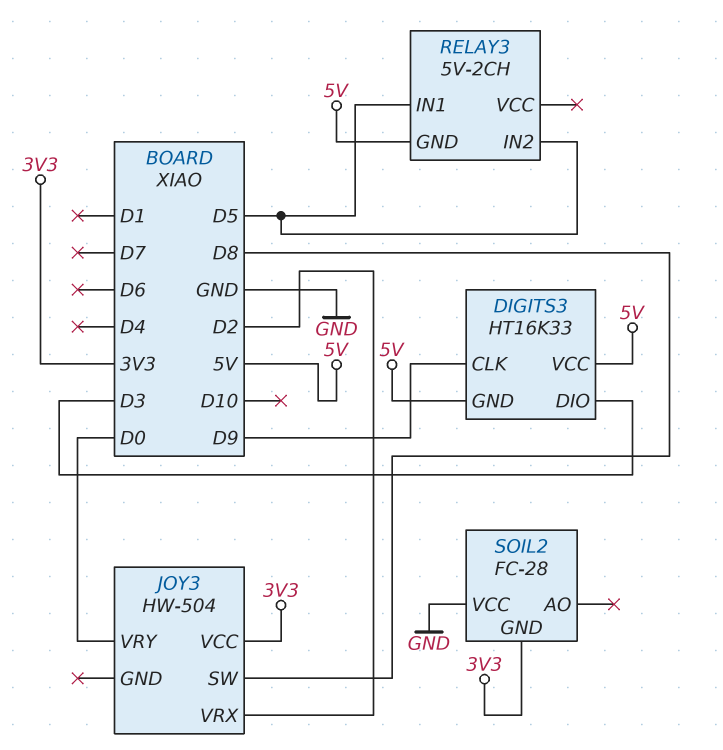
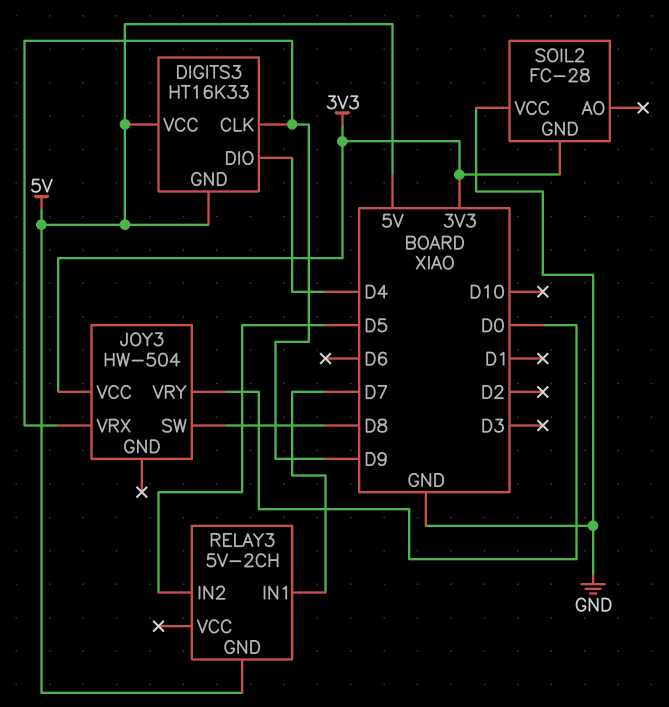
DIGITS3 pin DIO: D3 -> D4
JOY3 pin VRX: D2 -> D9
RELAY3 pin IN1: D5 -> D7

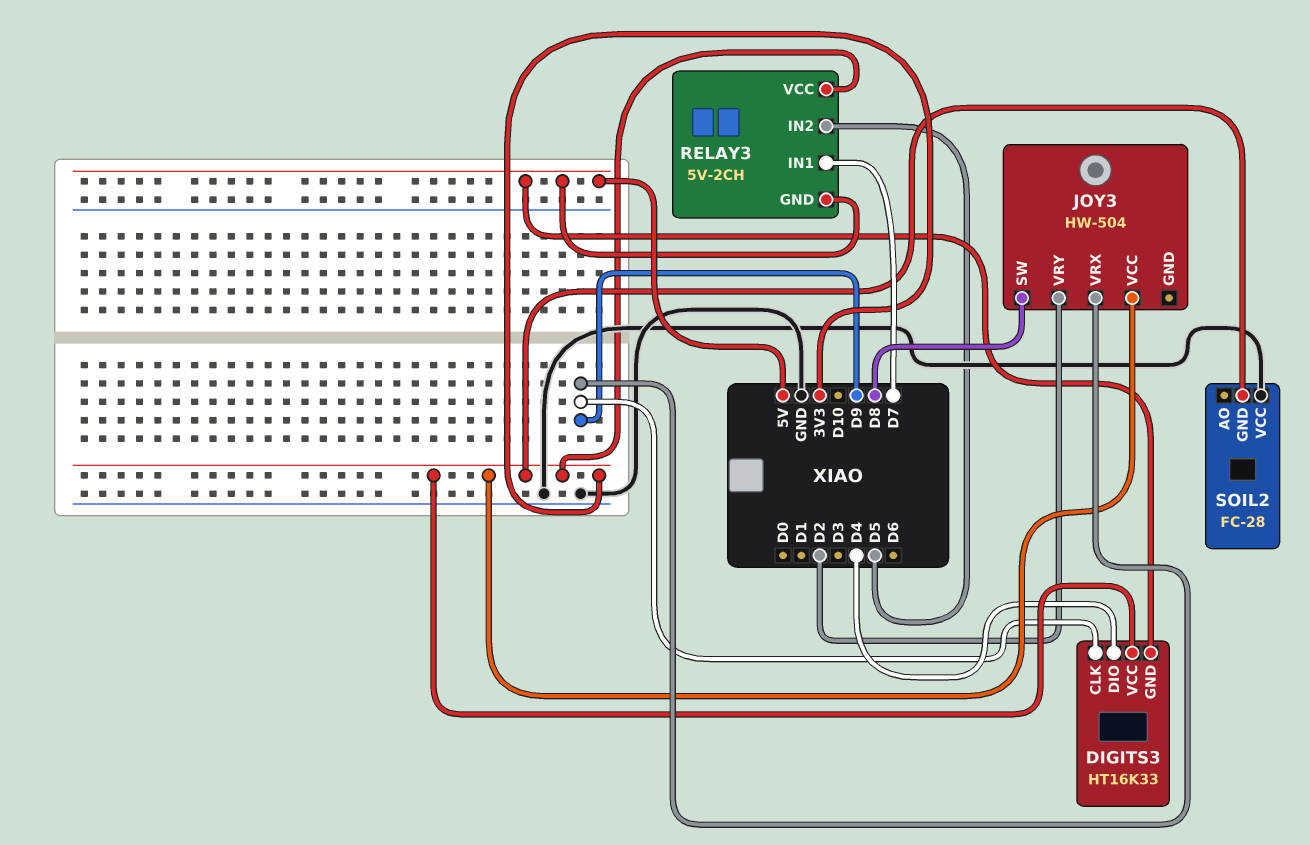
DIGITS3 pin VCC: 5V -> 3V3
JOY3 pin VRY: D0 -> D2
RELAY3 pin VCC: none -> 3V3

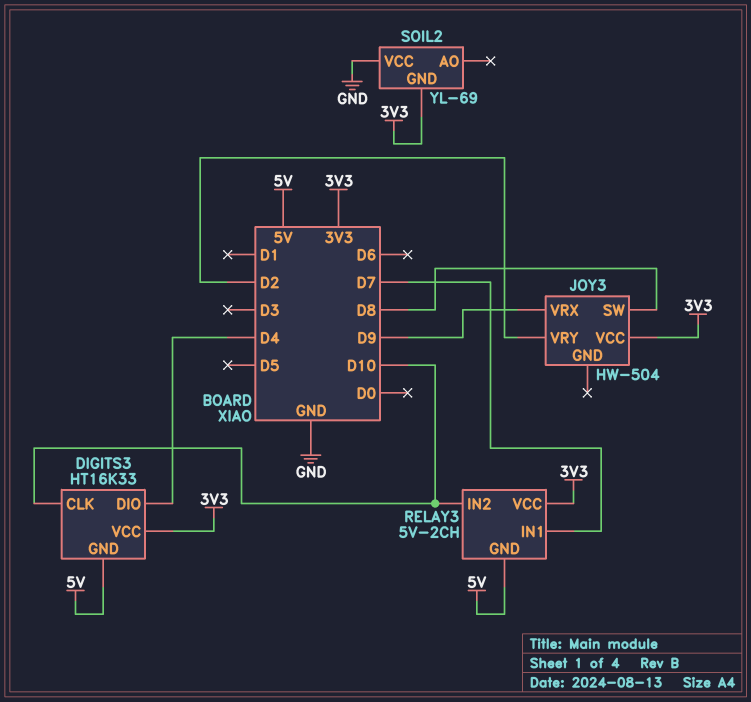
DIGITS3 pin CLK: D9 -> D10
RELAY3 pin IN2: D5 -> D10
SOIL2: FC-28 -> YL-69

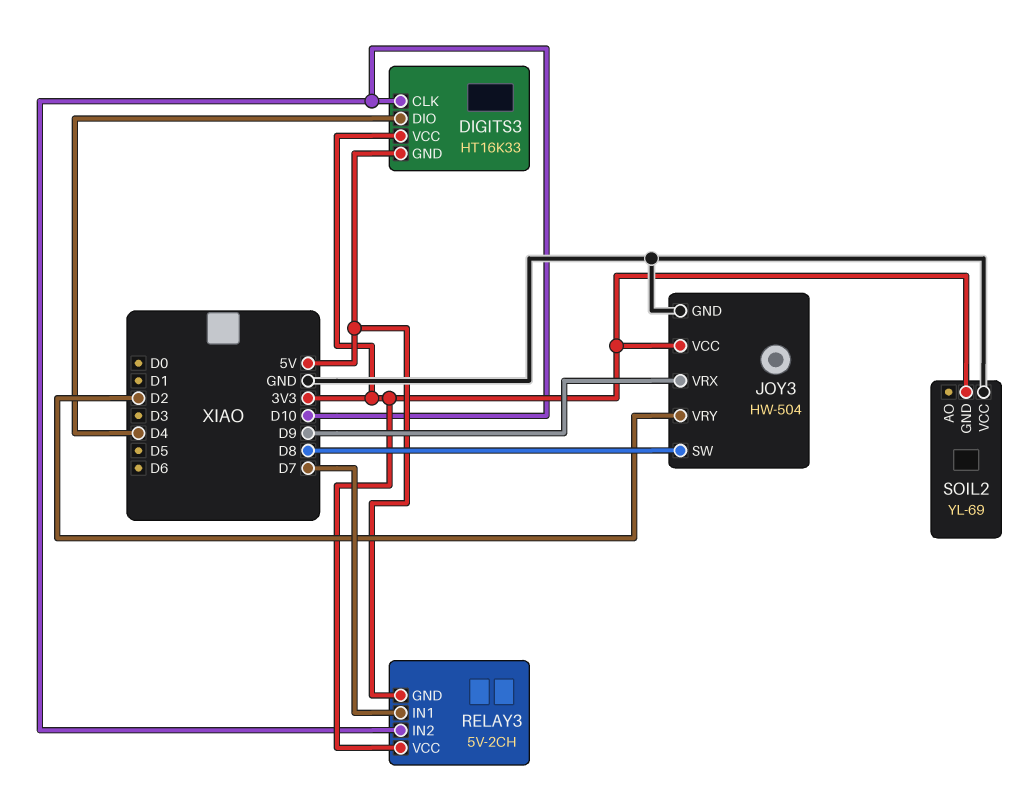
JOY3 pin GND: none -> GND

